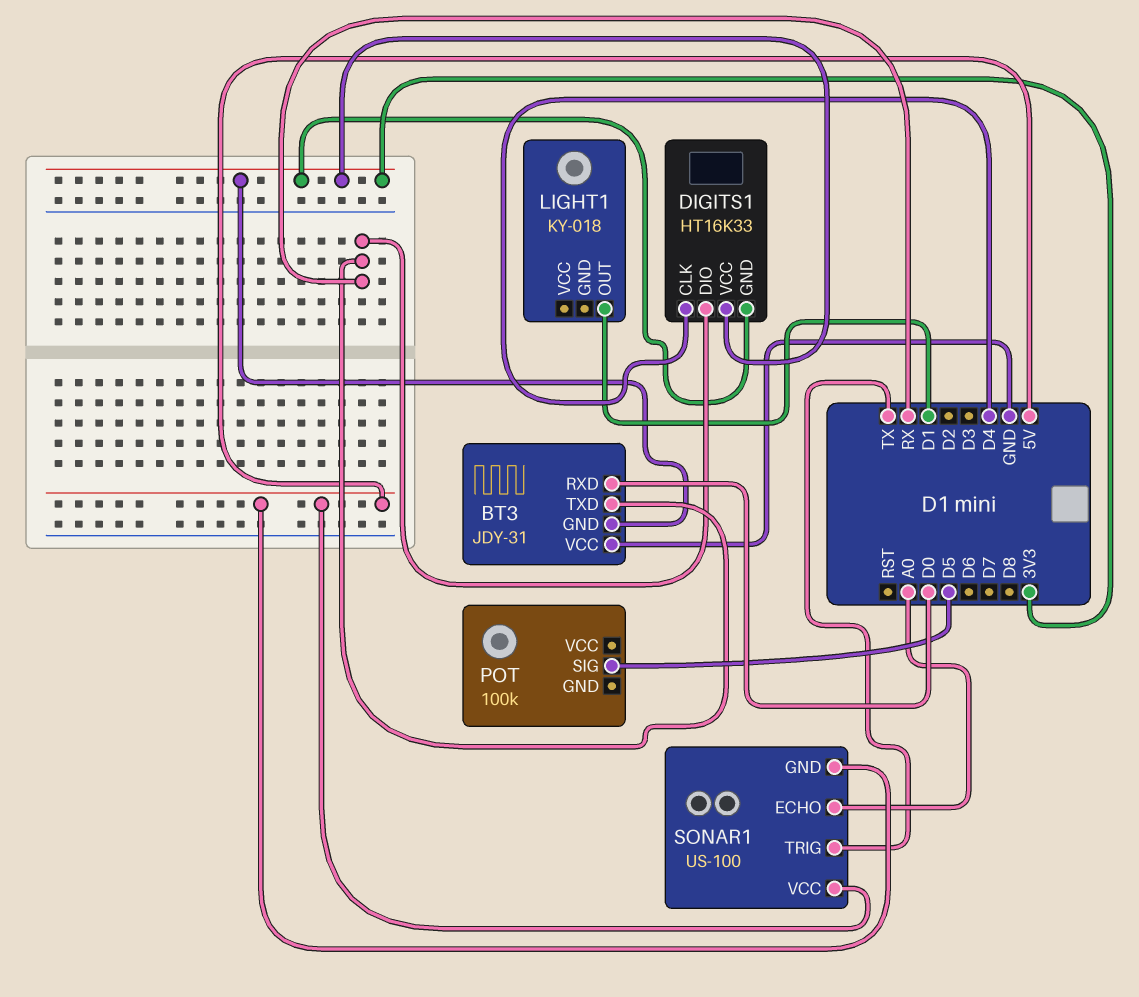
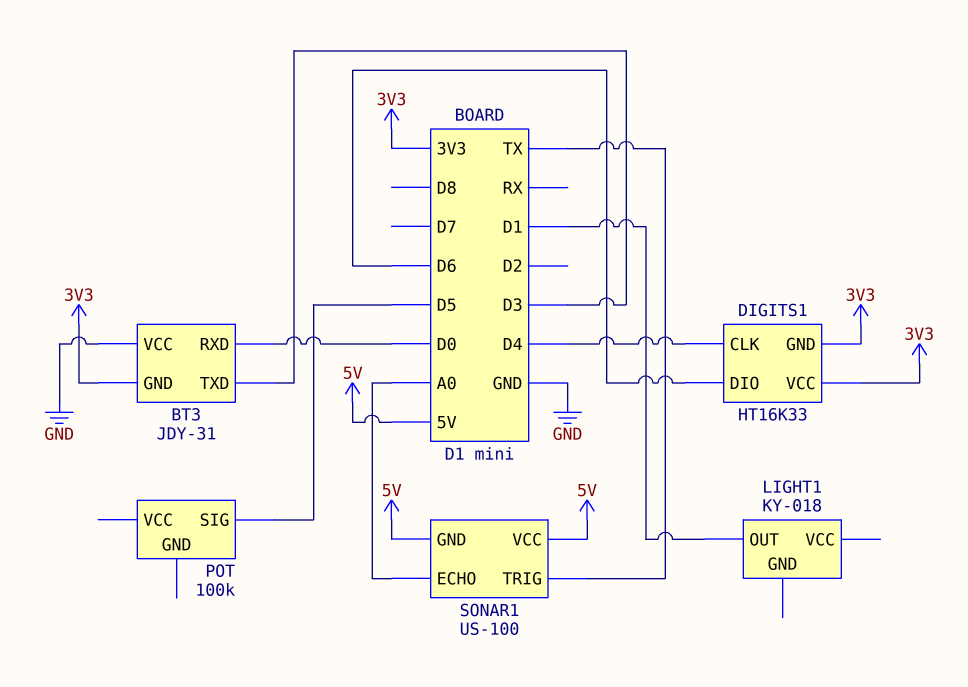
BT3 pin TXD: RX -> D3
DIGITS1 pin DIO: RX -> D6

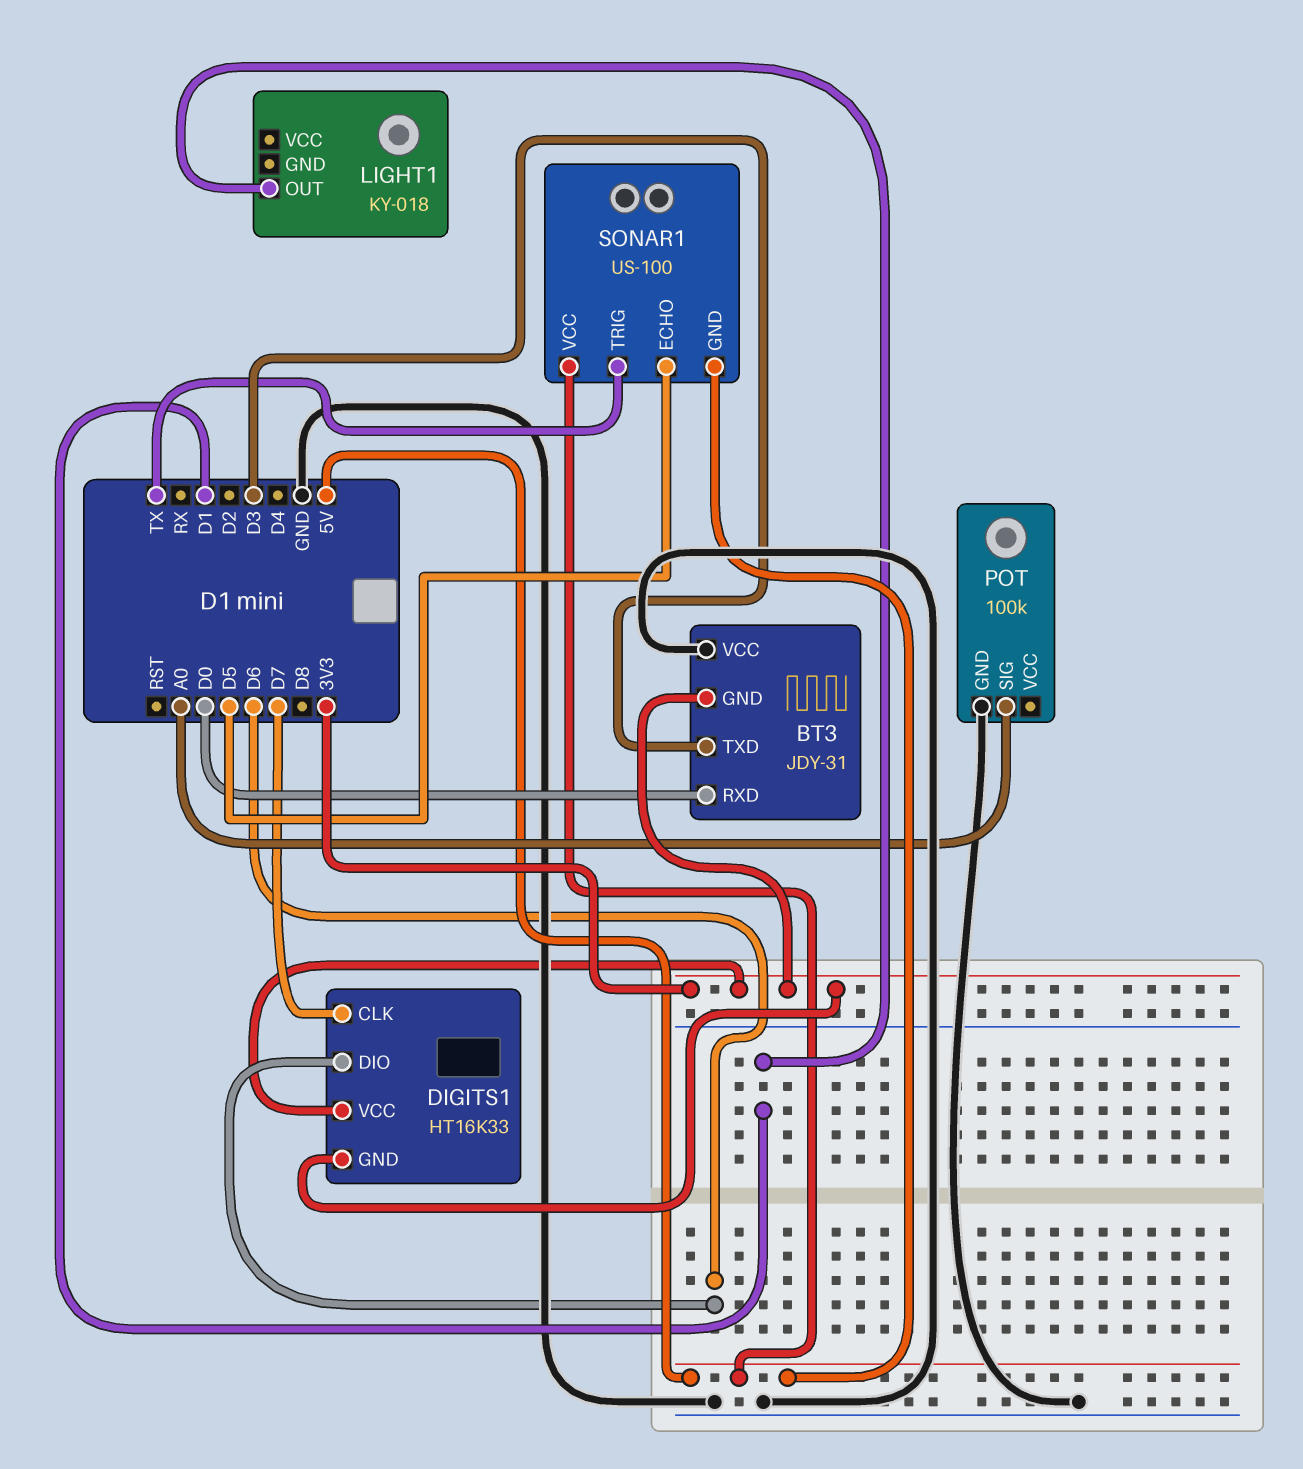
DIGITS1 pin CLK: D4 -> D7
POT pin GND: none -> GND
POT pin SIG: D5 -> A0
SONAR1 pin ECHO: A0 -> D5

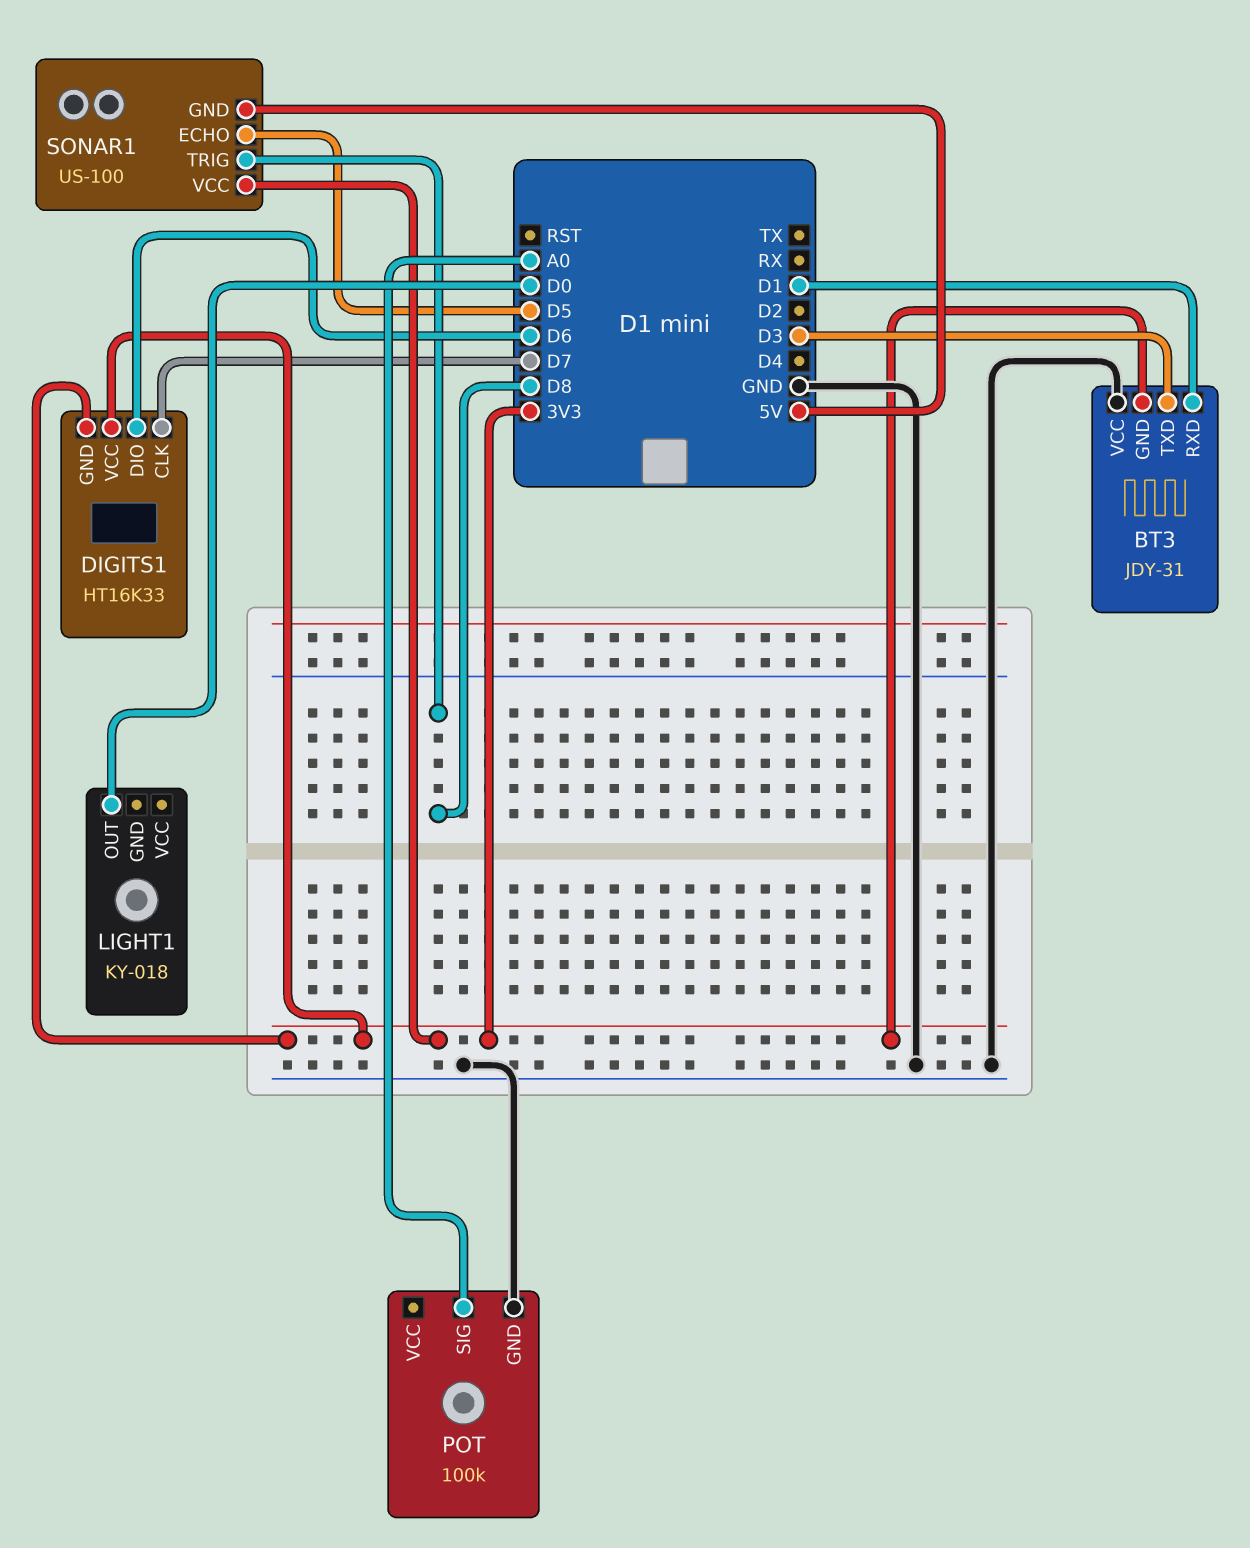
BT3 pin RXD: D0 -> D1
LIGHT1 pin OUT: D1 -> D0
SONAR1 pin TRIG: TX -> D8
SONAR1 pin VCC: 5V -> 3V3

